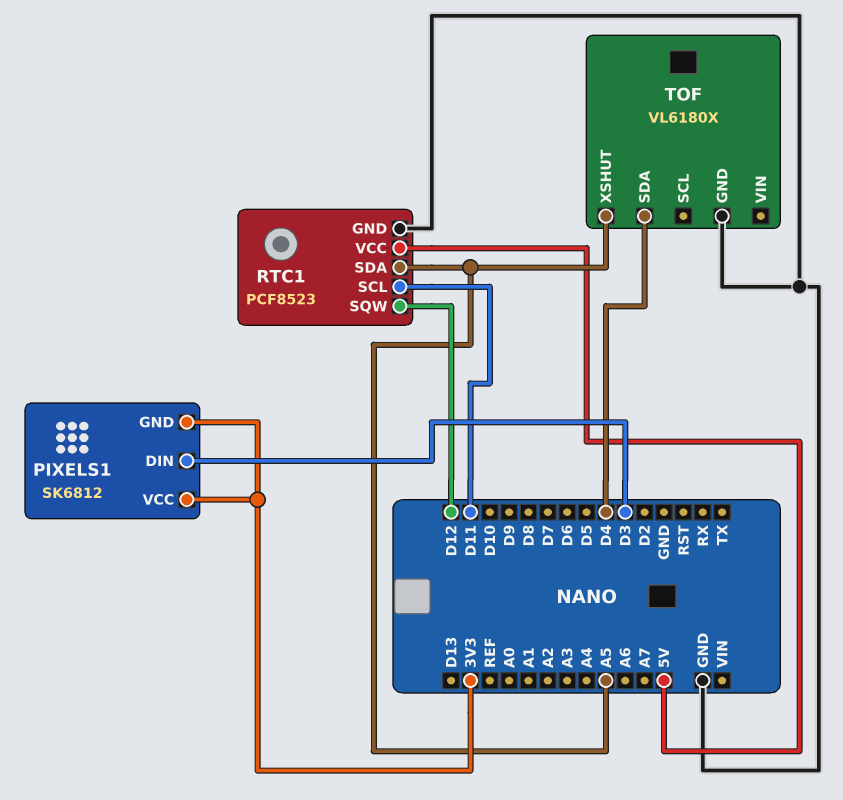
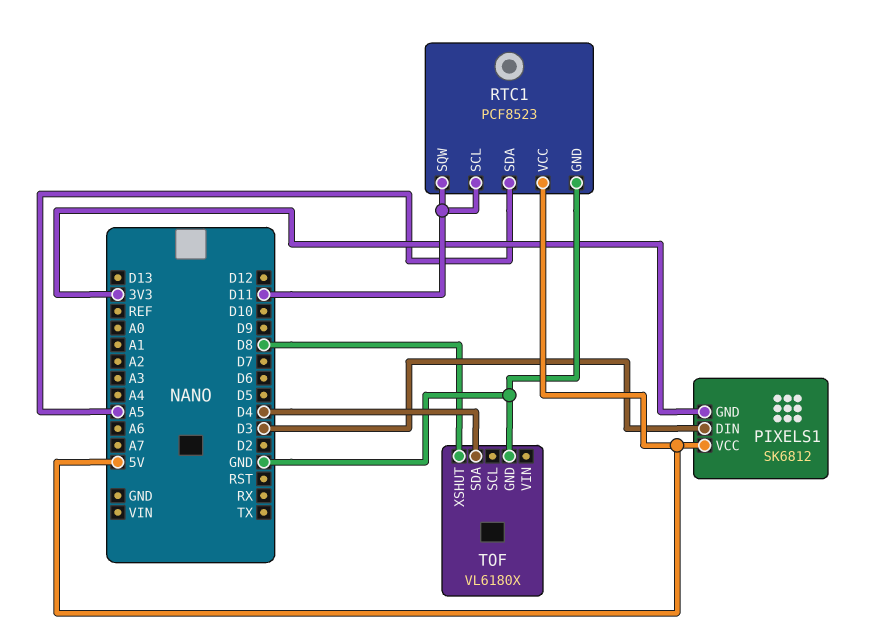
PIXELS1 pin VCC: 3V3 -> 5V
RTC1 pin SQW: D12 -> D11
TOF pin XSHUT: A5 -> D8

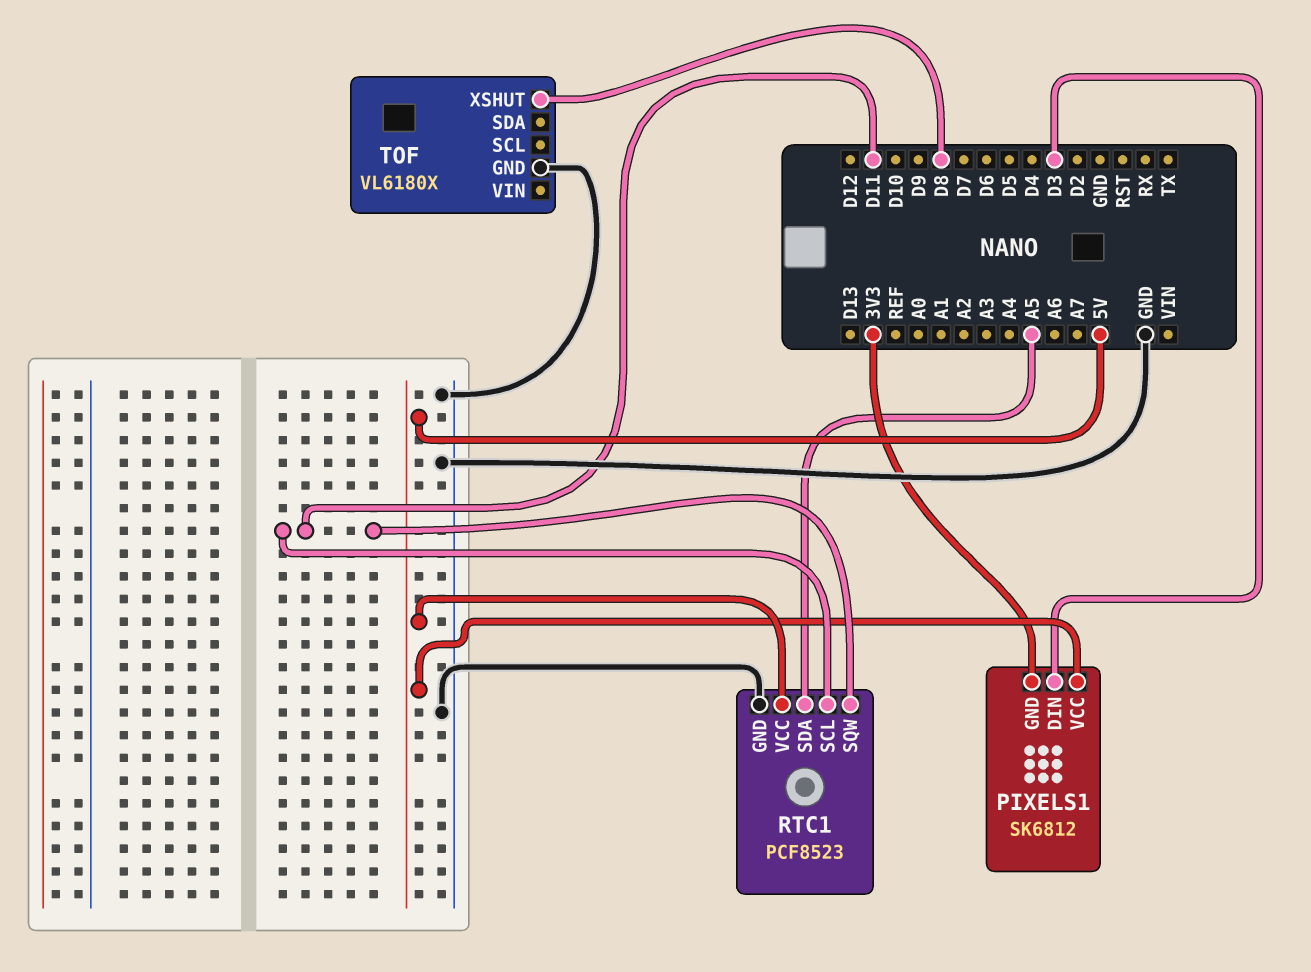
TOF pin SDA: D4 -> none

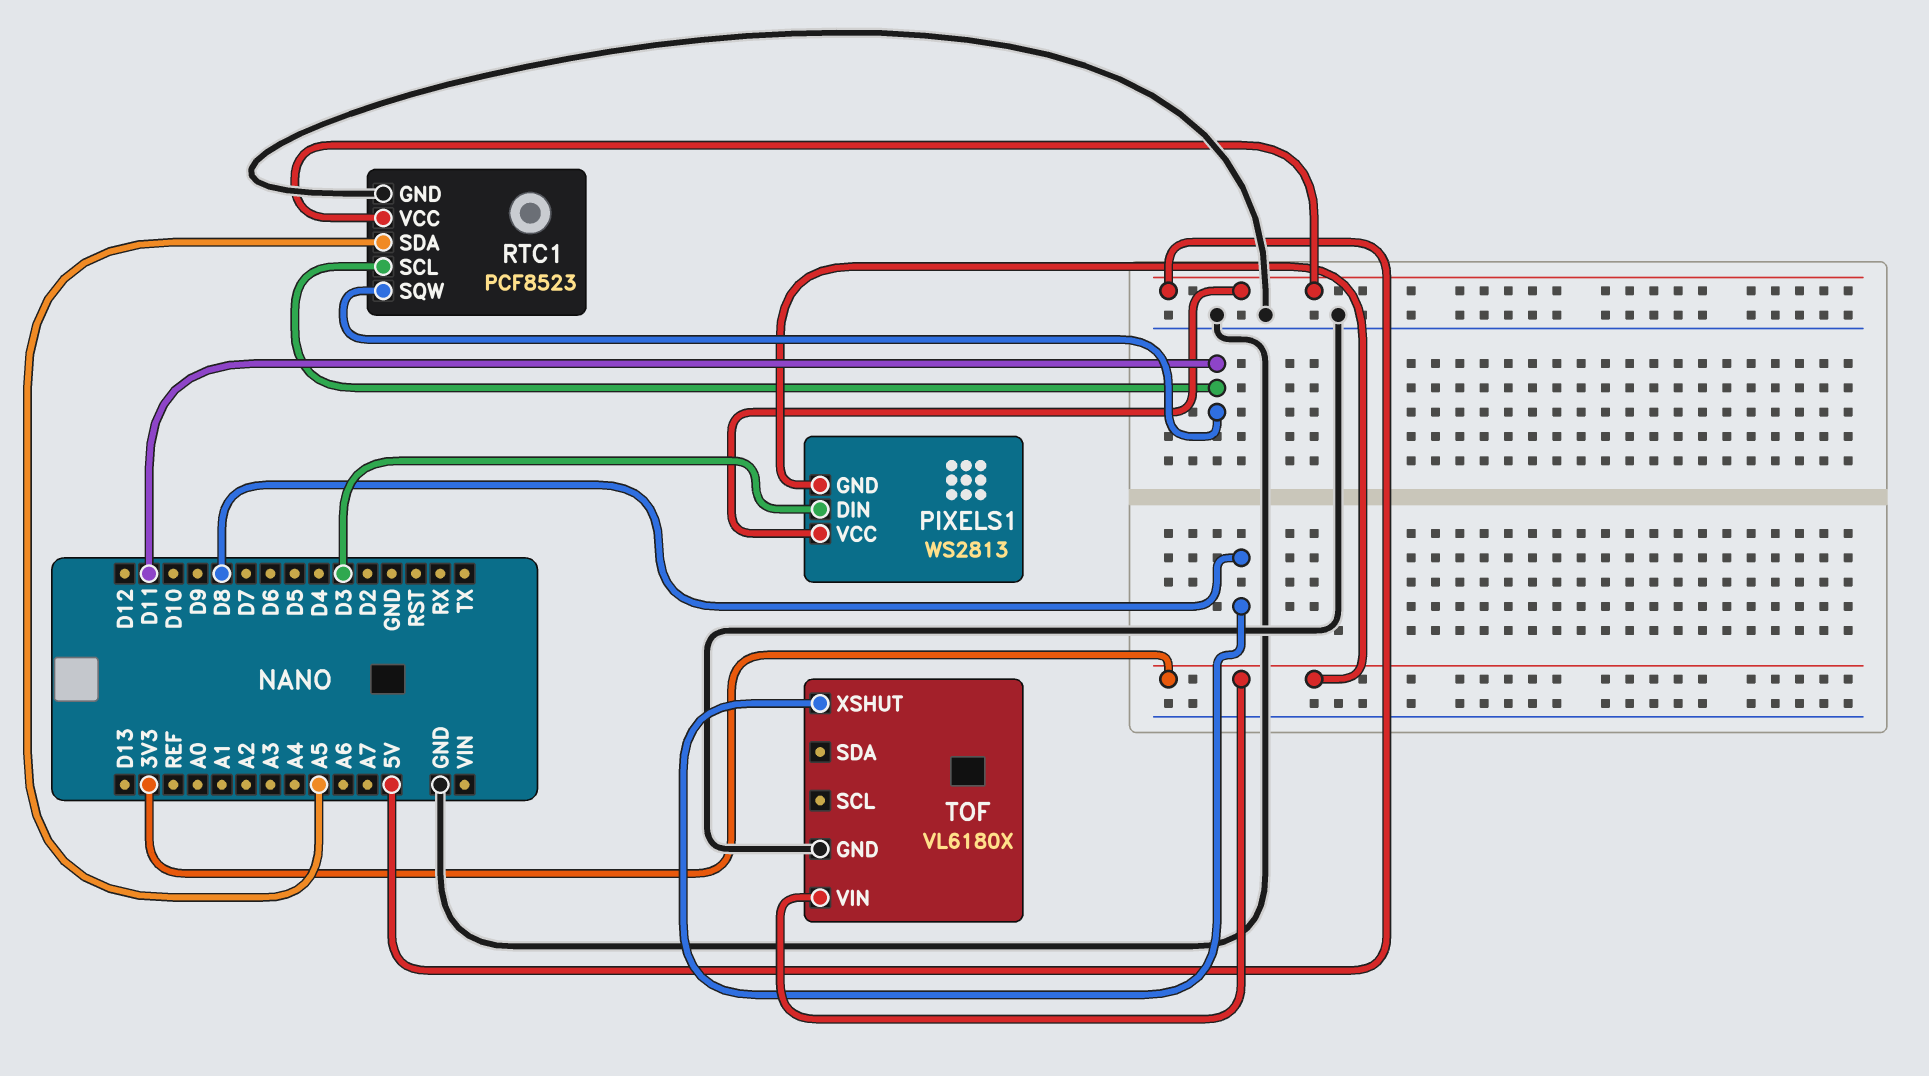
PIXELS1: SK6812 -> WS2813
TOF pin VIN: none -> 3V3

